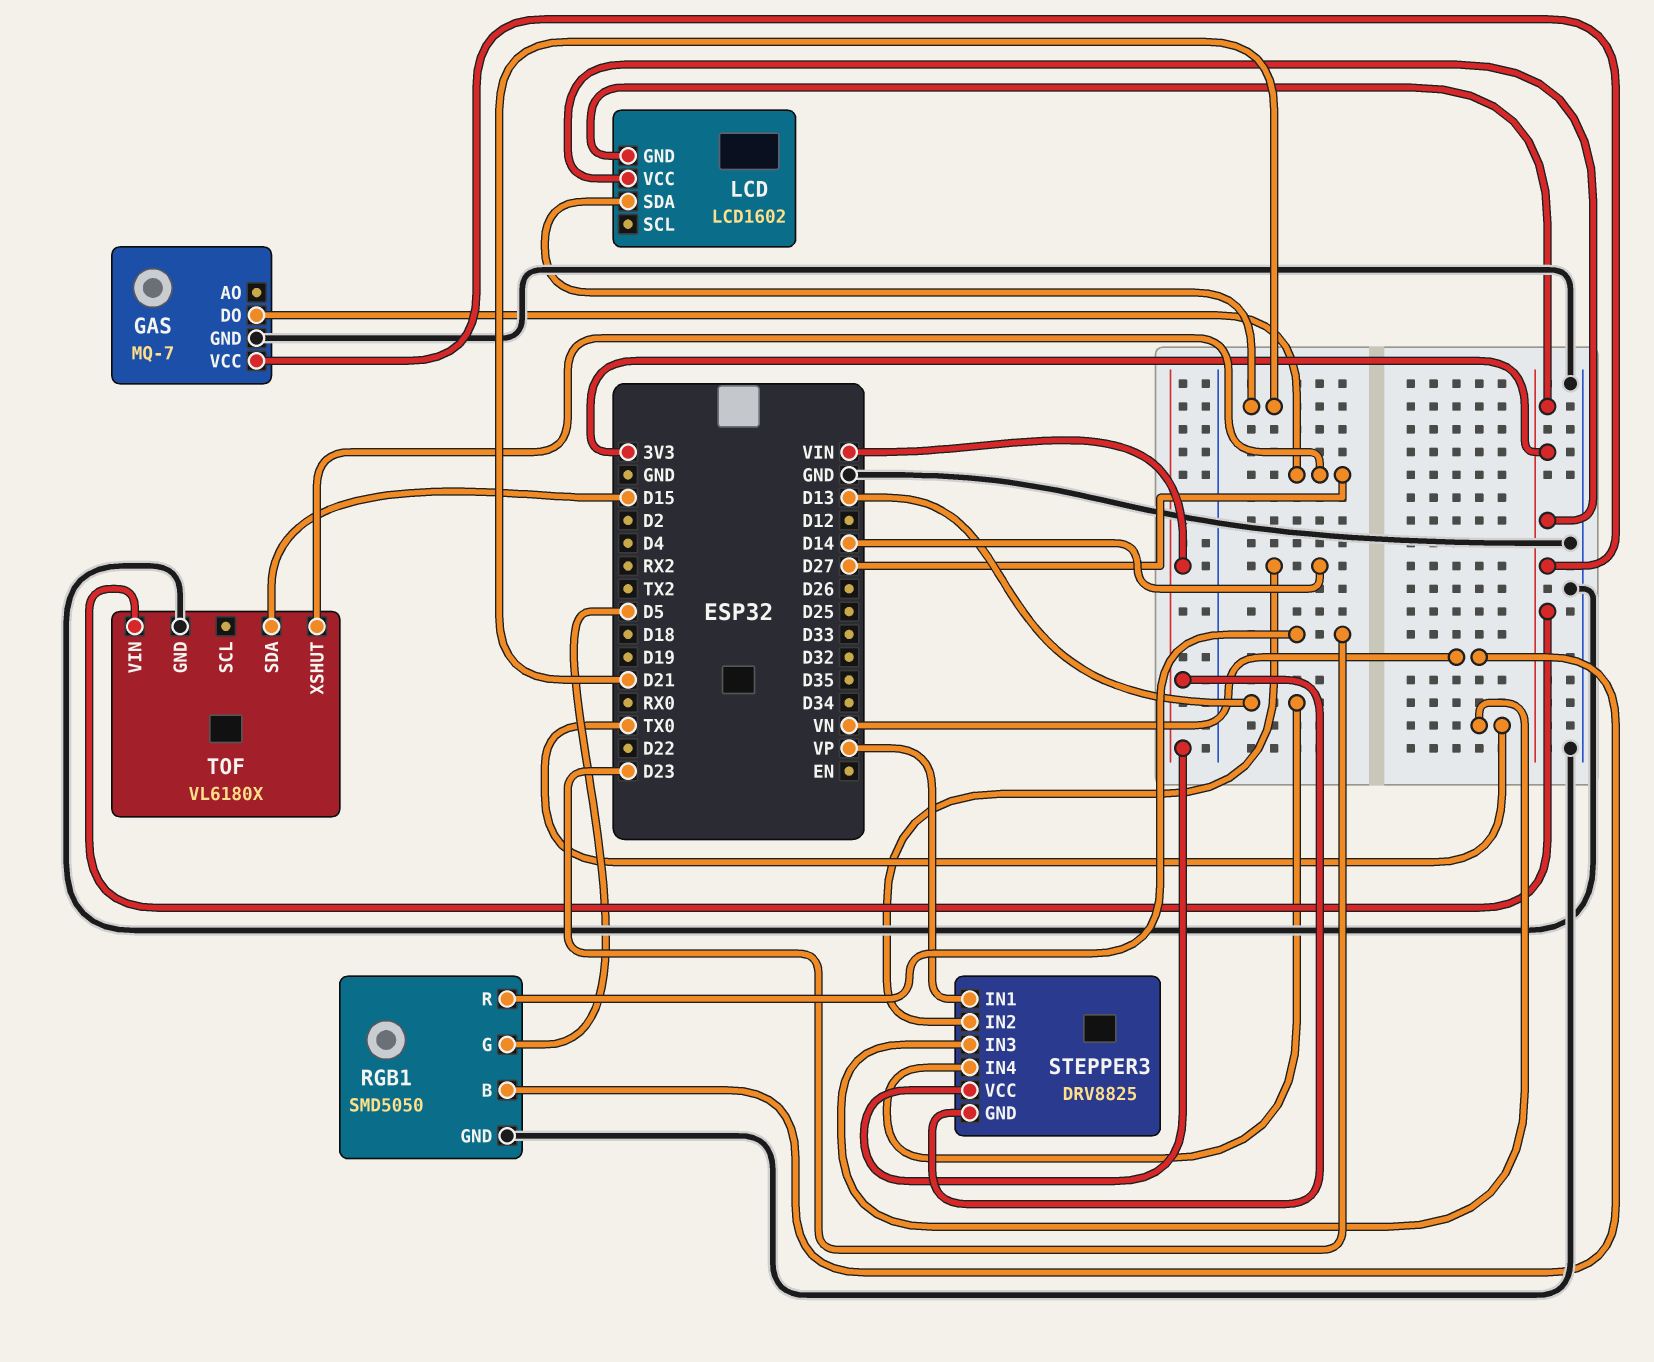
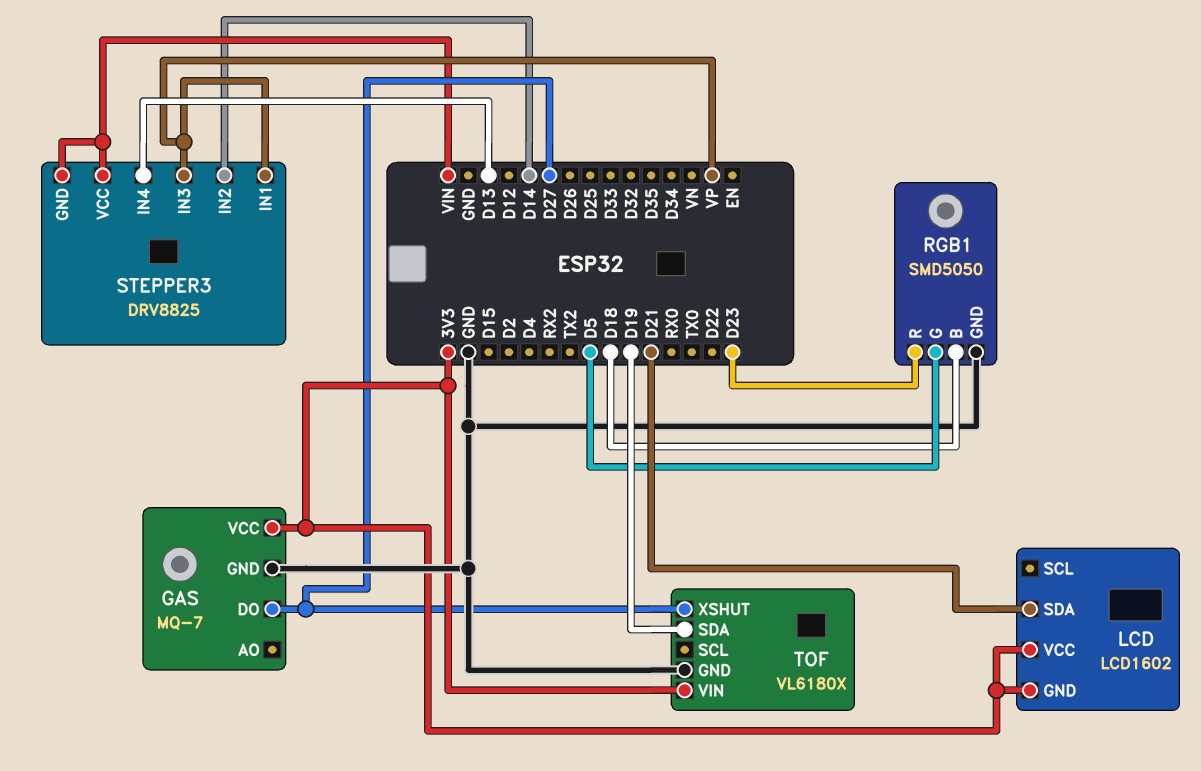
RGB1 pin B: VN -> D18
STEPPER3 pin IN3: TX0 -> VP
TOF pin SDA: D15 -> D19

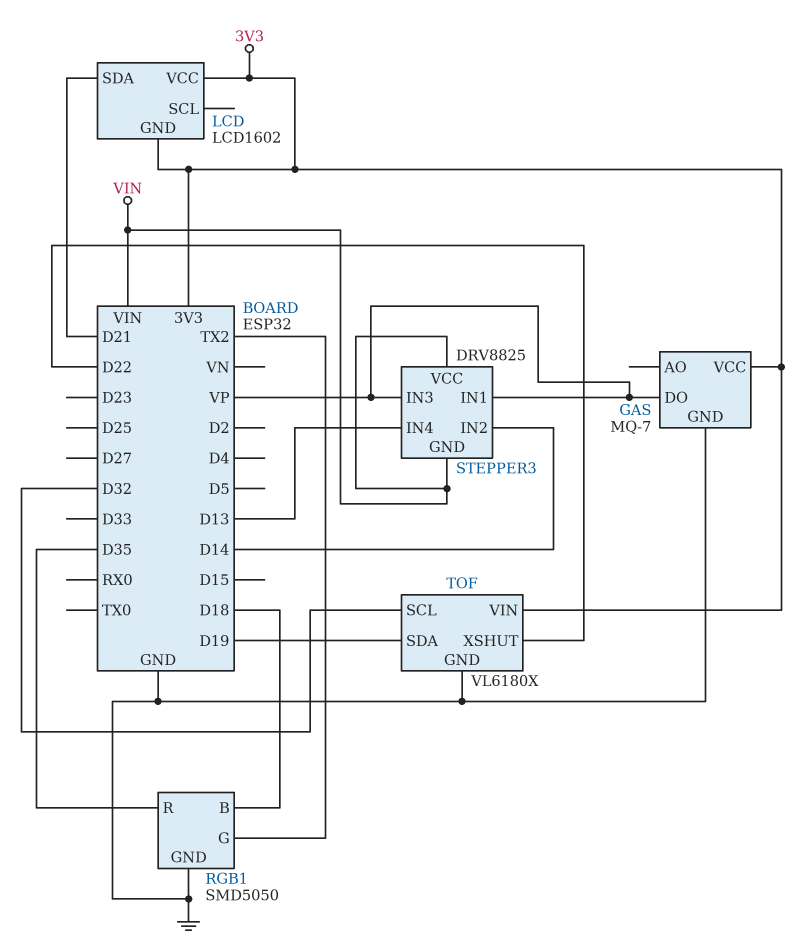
GAS pin DO: D27 -> VP
RGB1 pin G: D5 -> TX2
RGB1 pin R: D23 -> D35
TOF pin SCL: none -> D32
TOF pin XSHUT: D27 -> D22

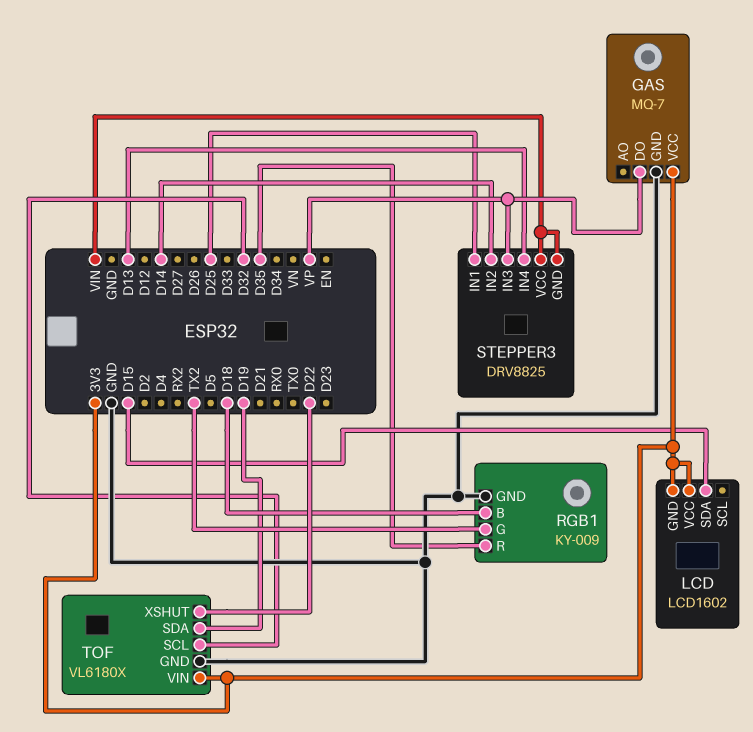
LCD pin SDA: D21 -> D15
RGB1: SMD5050 -> KY-009
STEPPER3 pin IN1: VP -> D25

